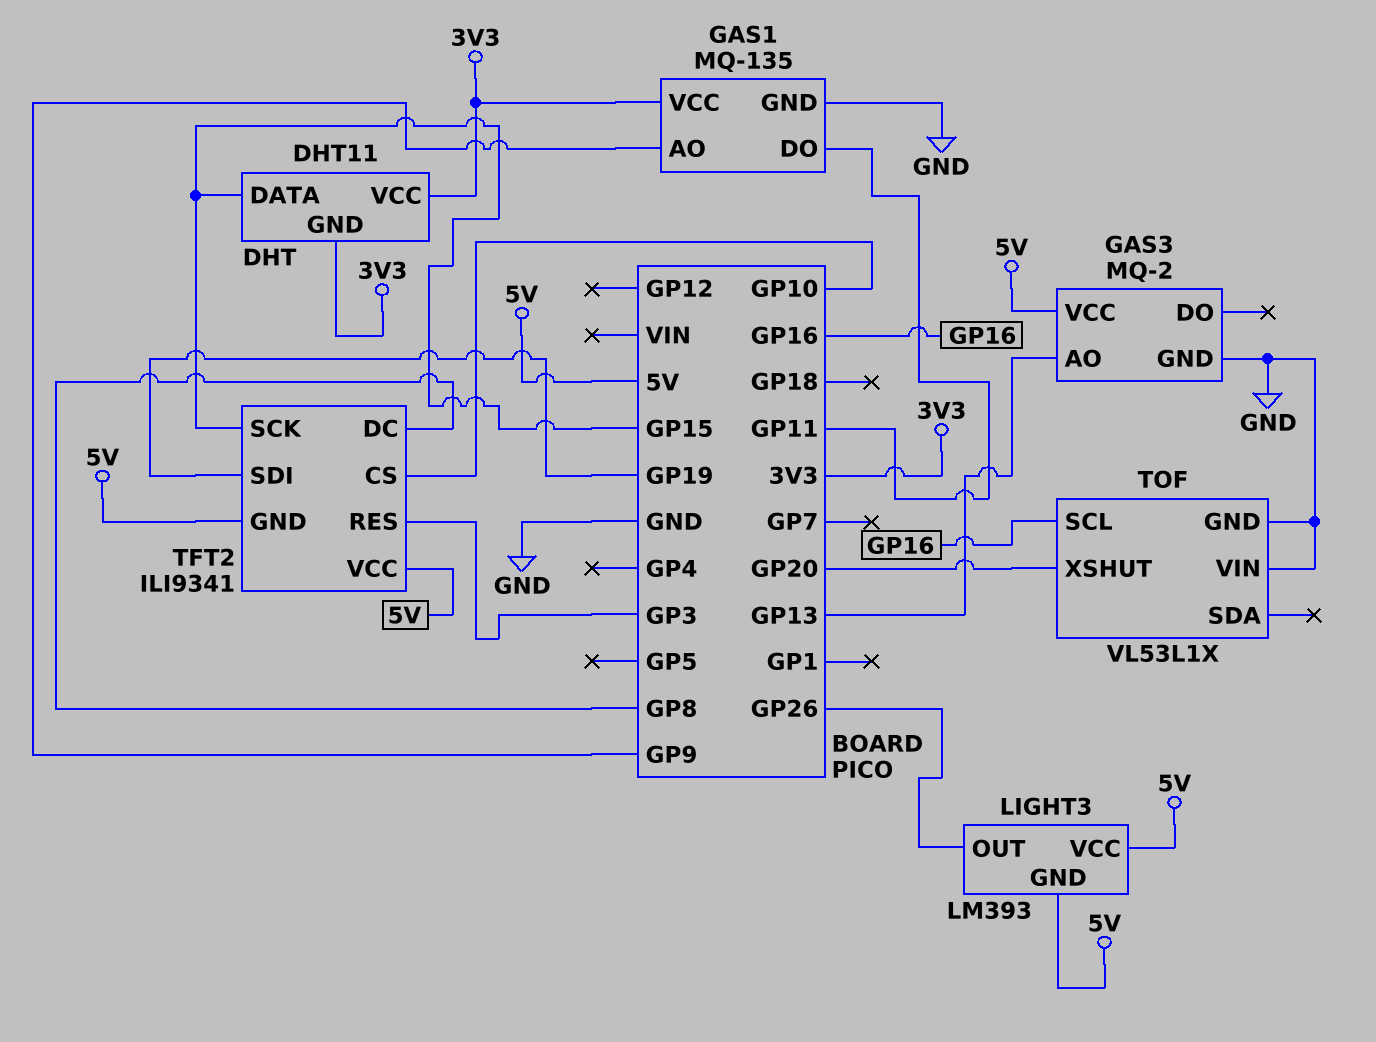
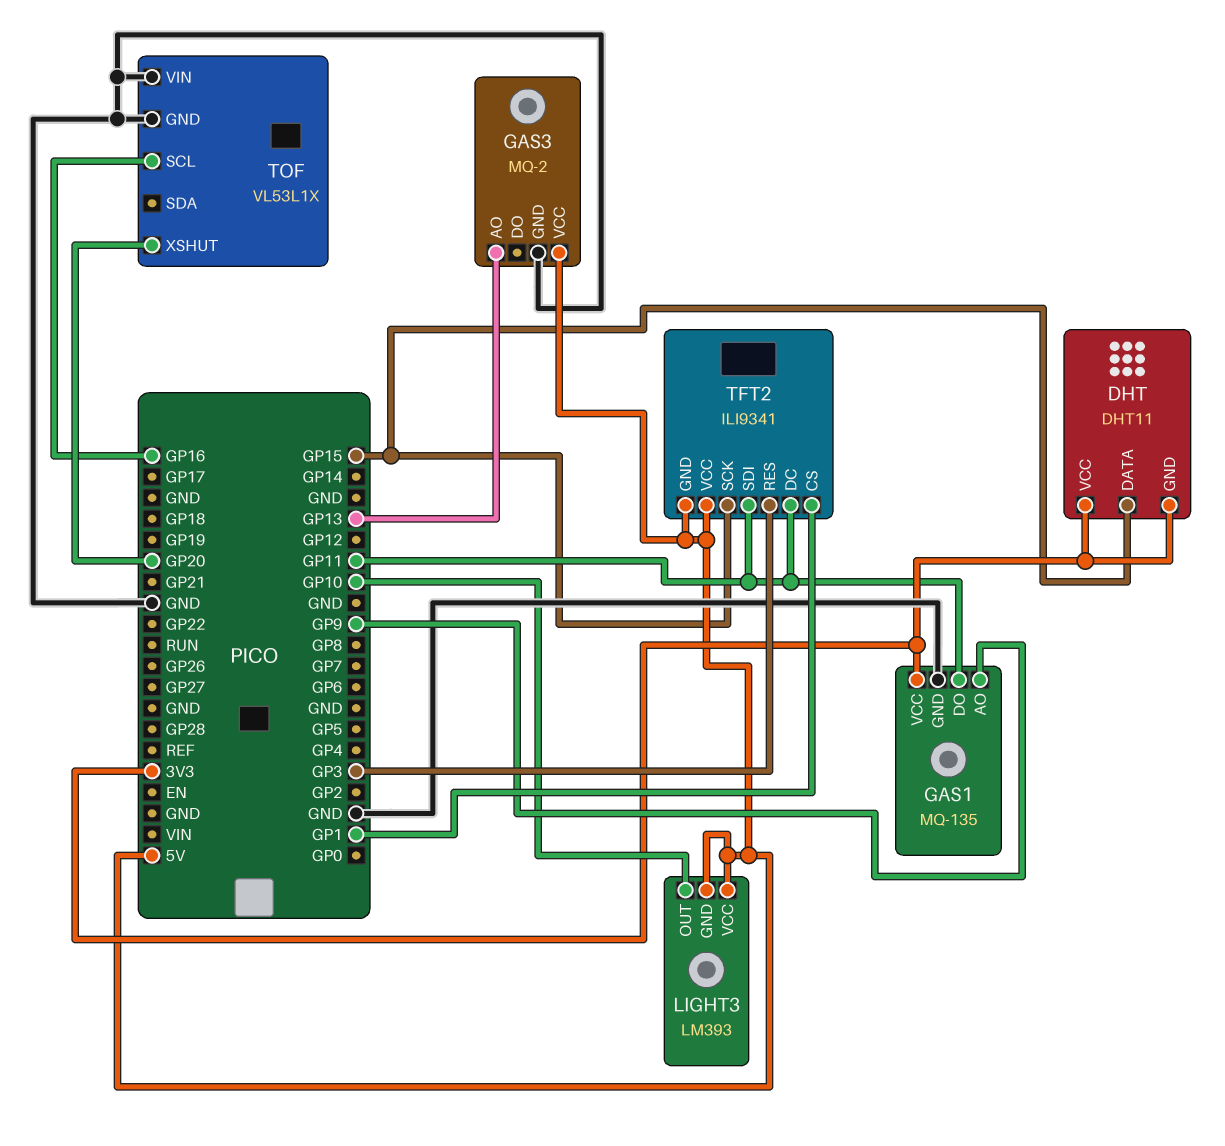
LIGHT3 pin OUT: GP26 -> GP10
TFT2 pin CS: GP10 -> GP1
TFT2 pin DC: GP8 -> GP11
TFT2 pin SDI: GP19 -> GP11

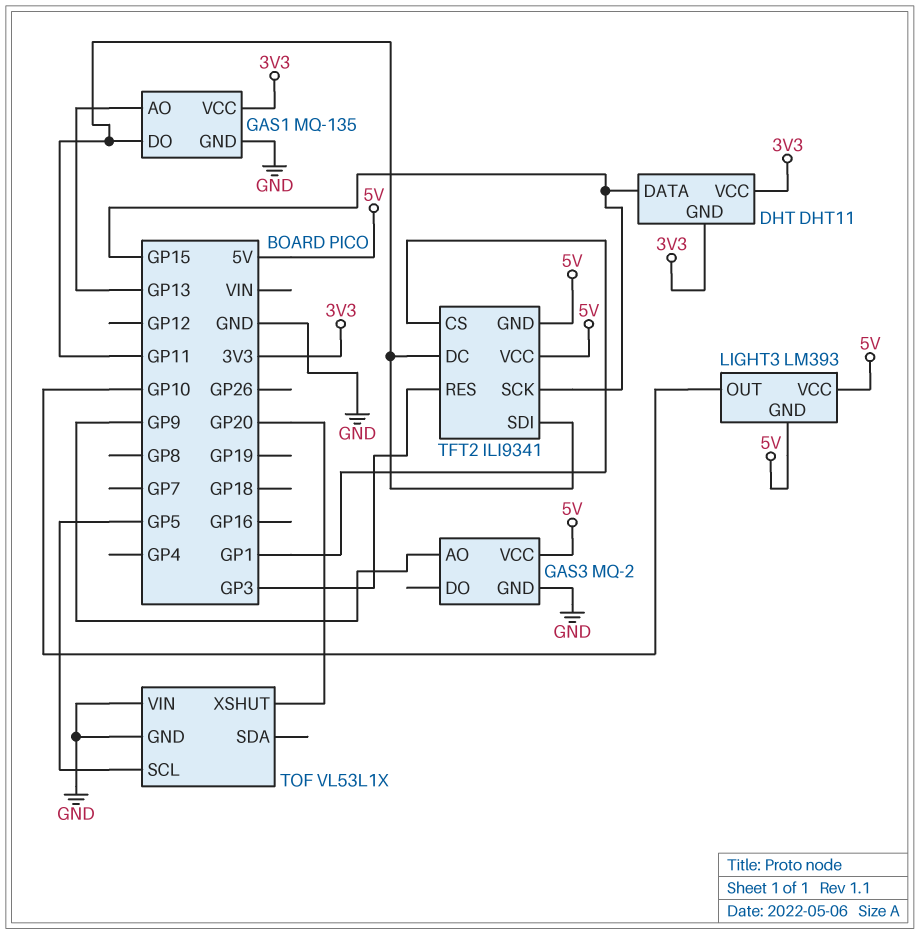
GAS1 pin AO: GP9 -> GP13
GAS3 pin AO: GP13 -> GP9
TOF pin SCL: GP16 -> GP5

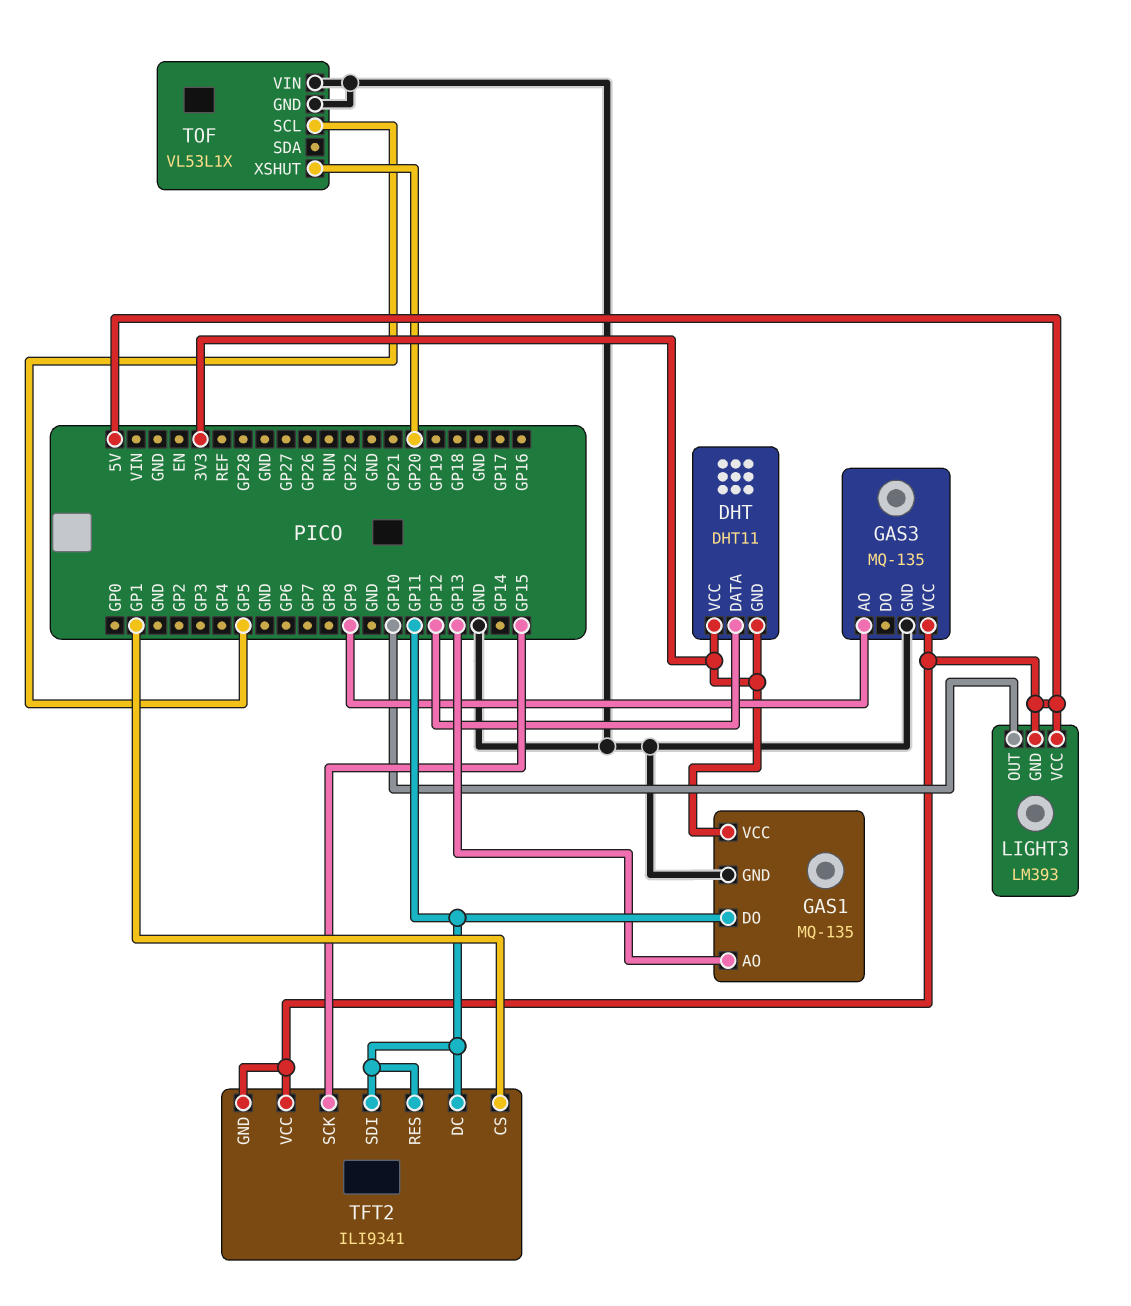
DHT pin DATA: GP15 -> GP12
GAS3: MQ-2 -> MQ-135
TFT2 pin RES: GP3 -> GP11

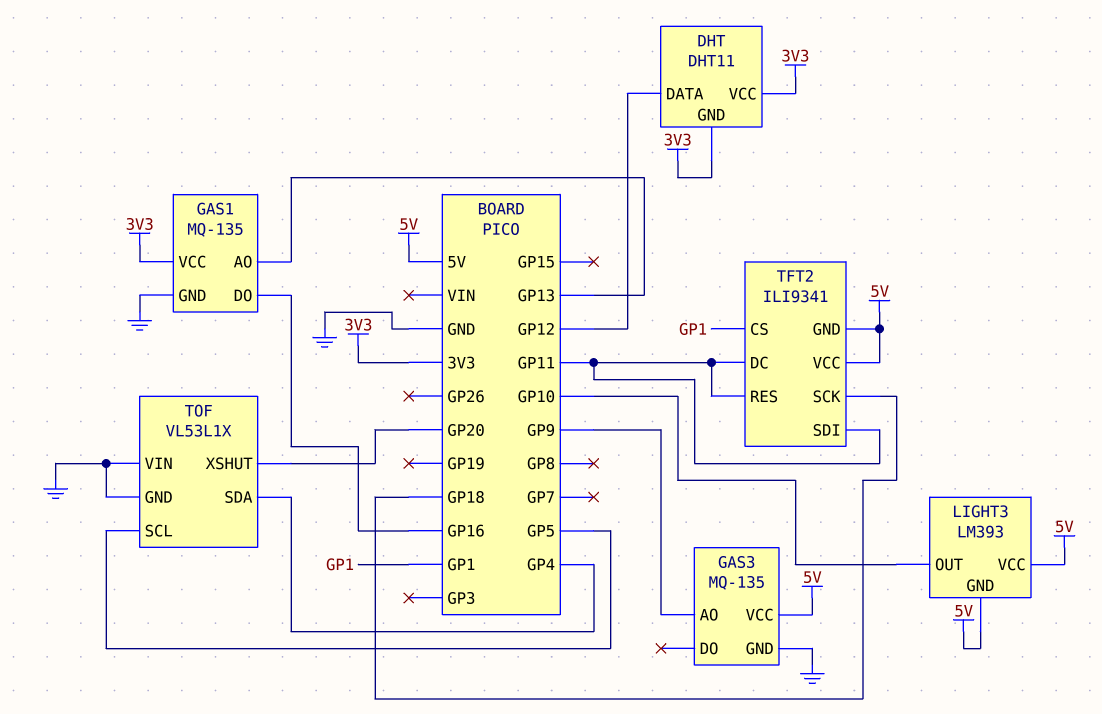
GAS1 pin DO: GP11 -> GP16
TFT2 pin SCK: GP15 -> GP18
TOF pin SDA: none -> GP4

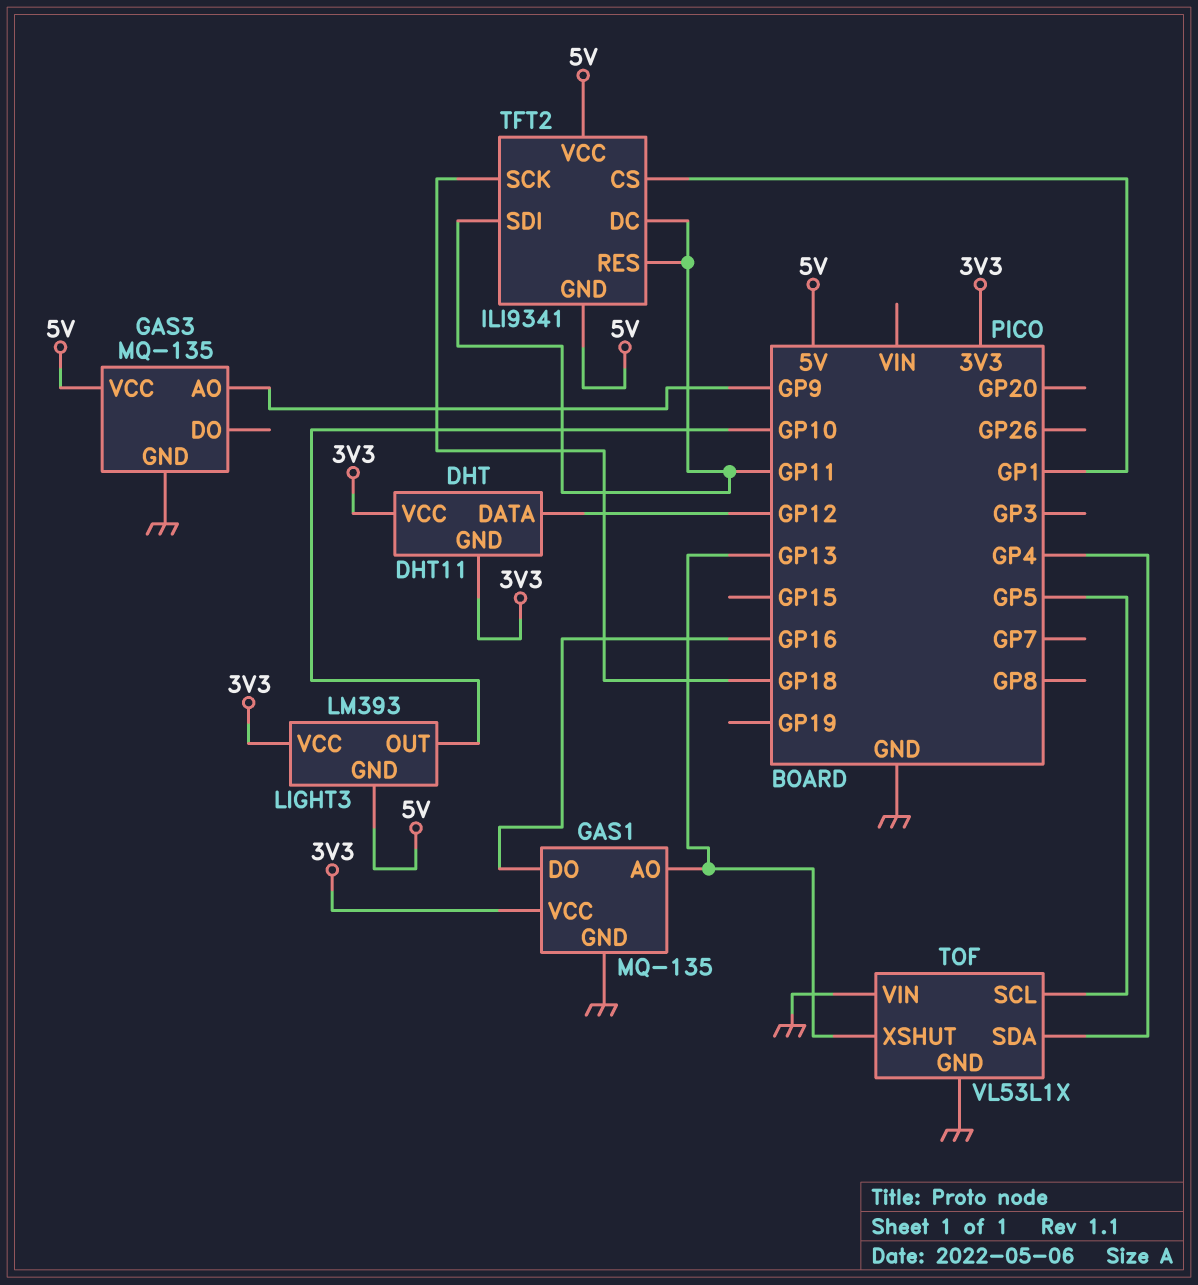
LIGHT3 pin VCC: 5V -> 3V3
TOF pin XSHUT: GP20 -> GP13

